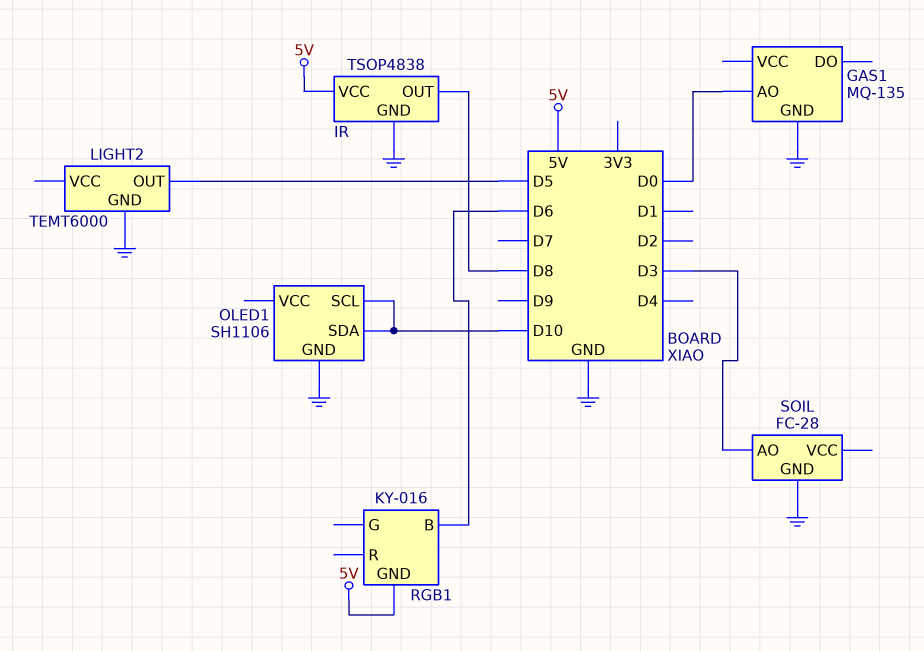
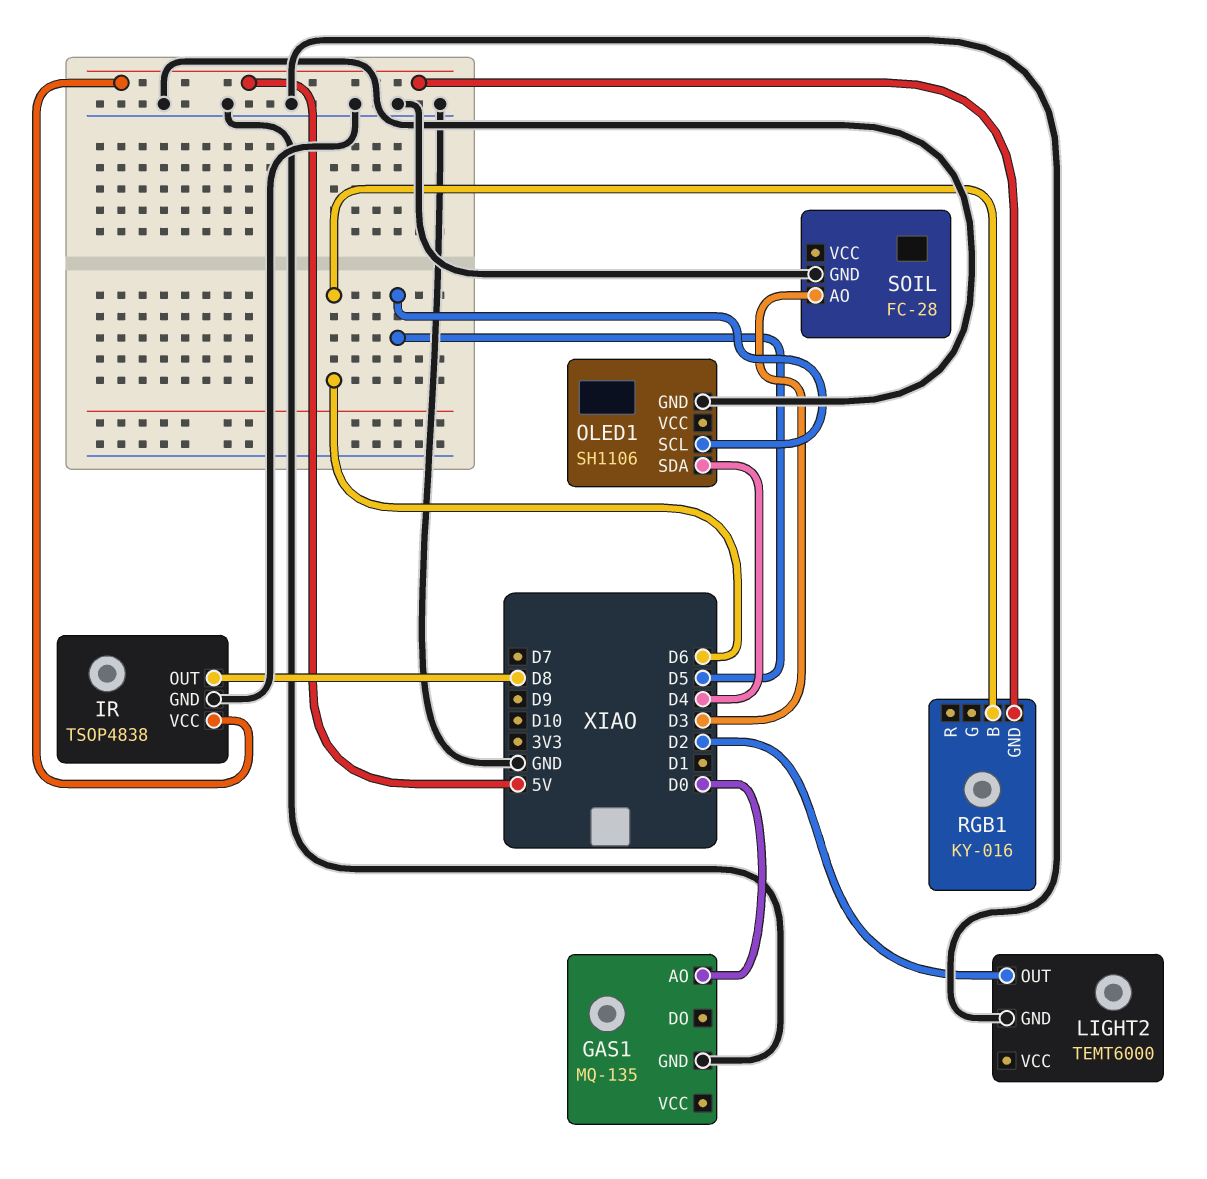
LIGHT2 pin OUT: D5 -> D2
OLED1 pin SCL: D10 -> D5
OLED1 pin SDA: D10 -> D4

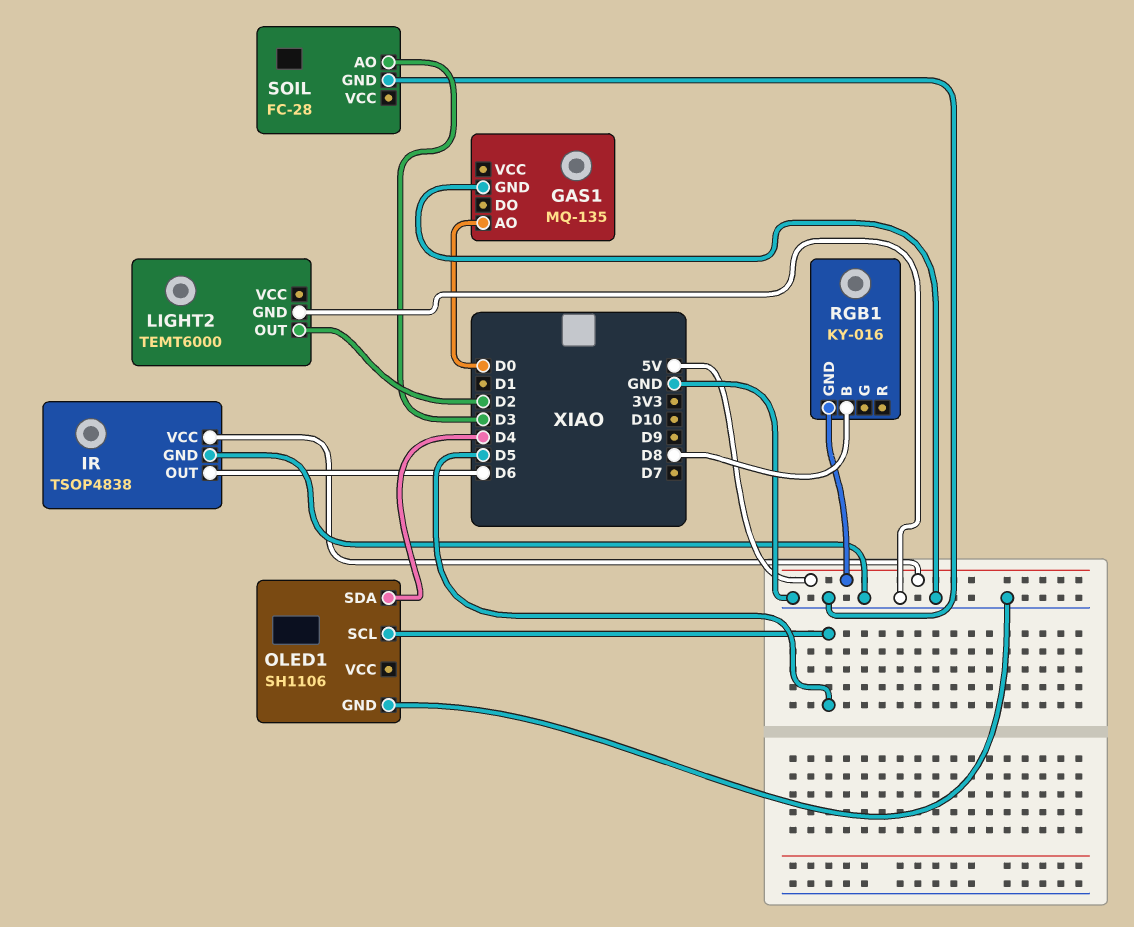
IR pin OUT: D8 -> D6
RGB1 pin B: D6 -> D8

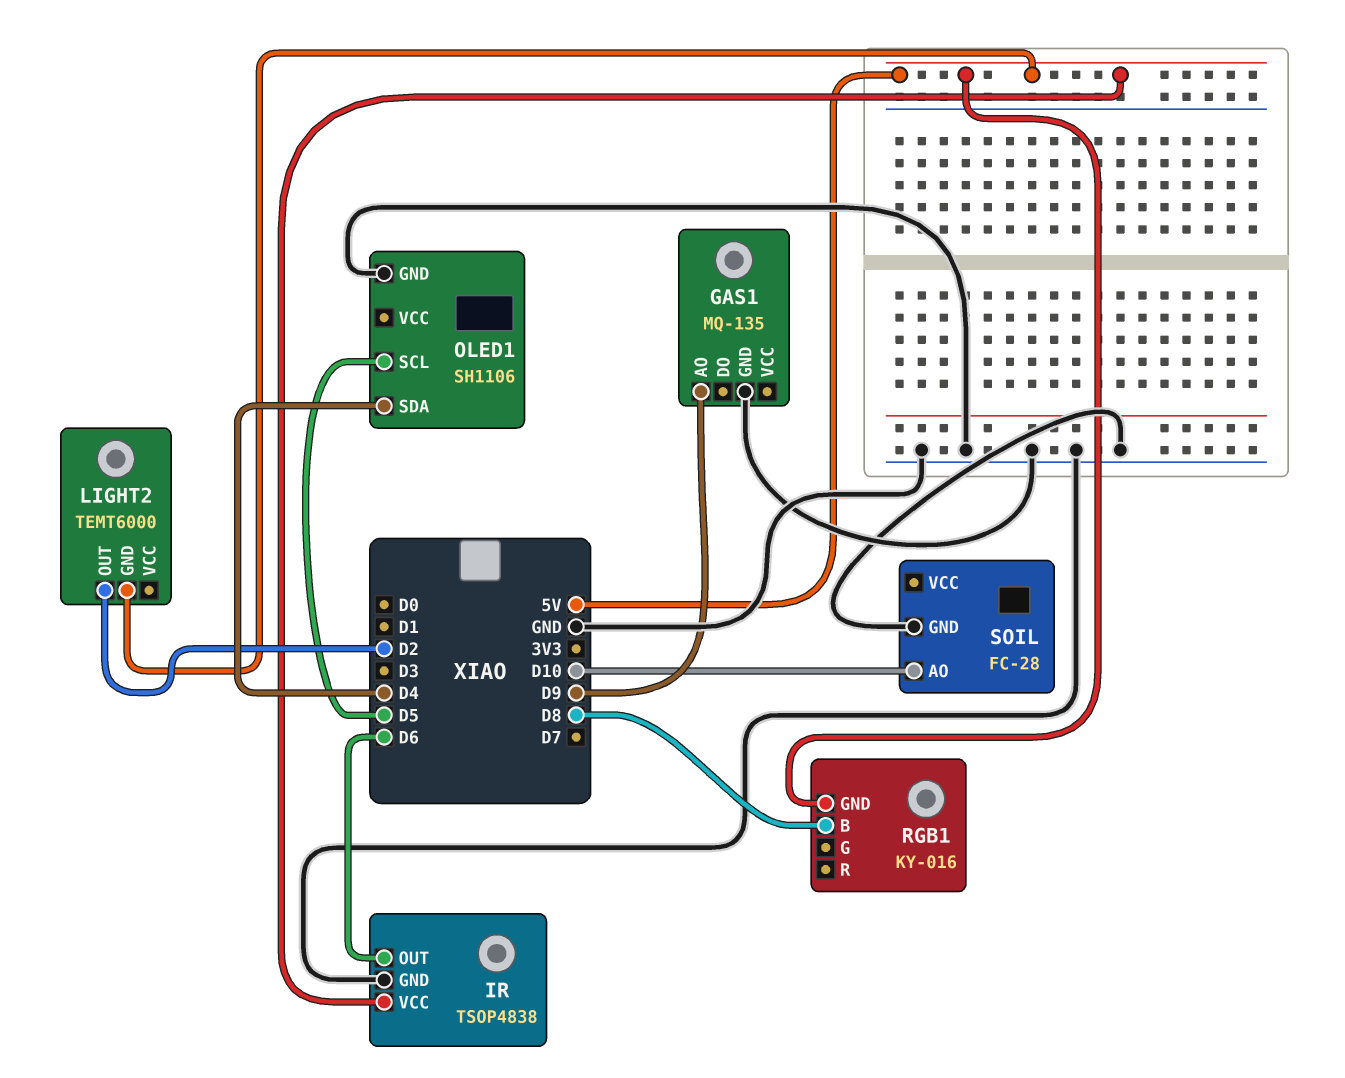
GAS1 pin AO: D0 -> D9
LIGHT2 pin GND: GND -> 5V
SOIL pin AO: D3 -> D10

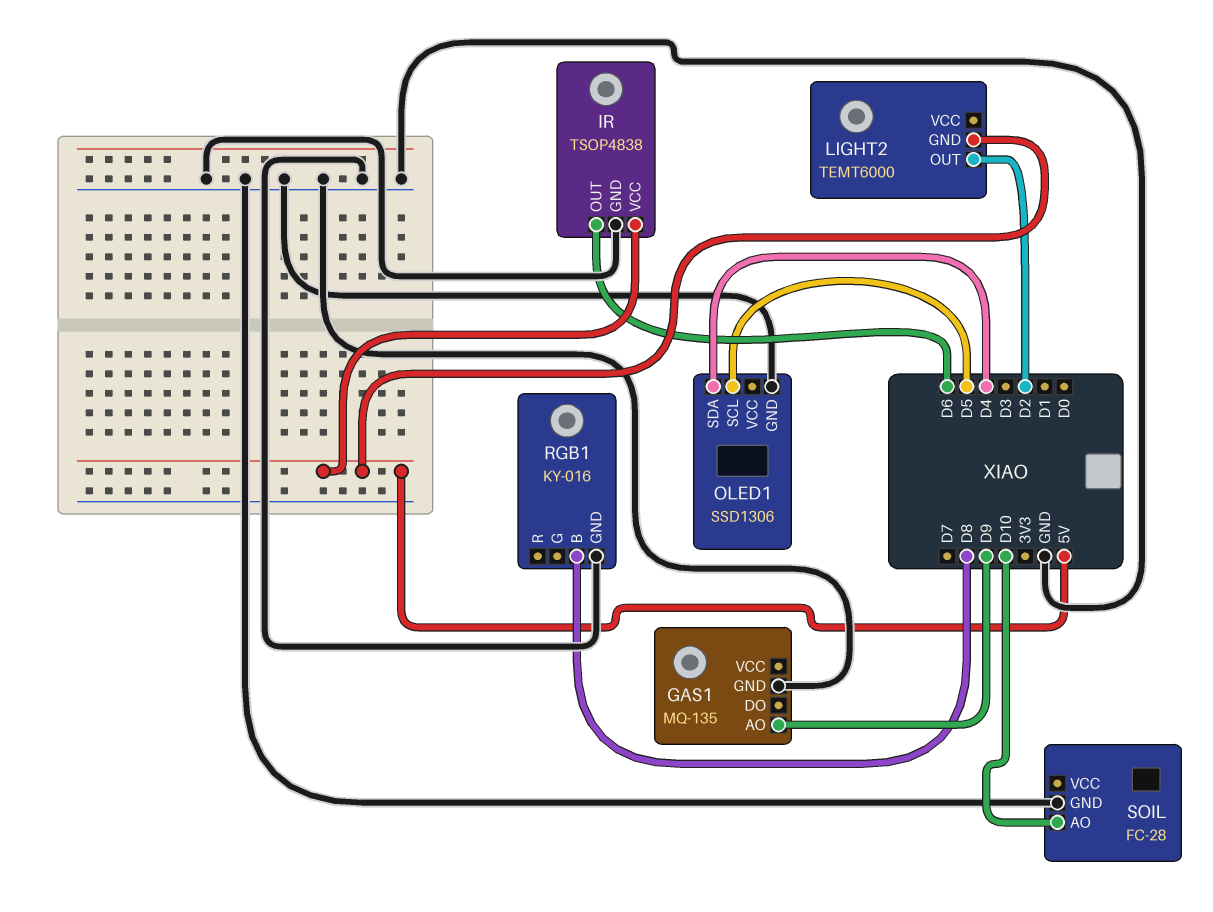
OLED1: SH1106 -> SSD1306
RGB1 pin GND: 5V -> GND

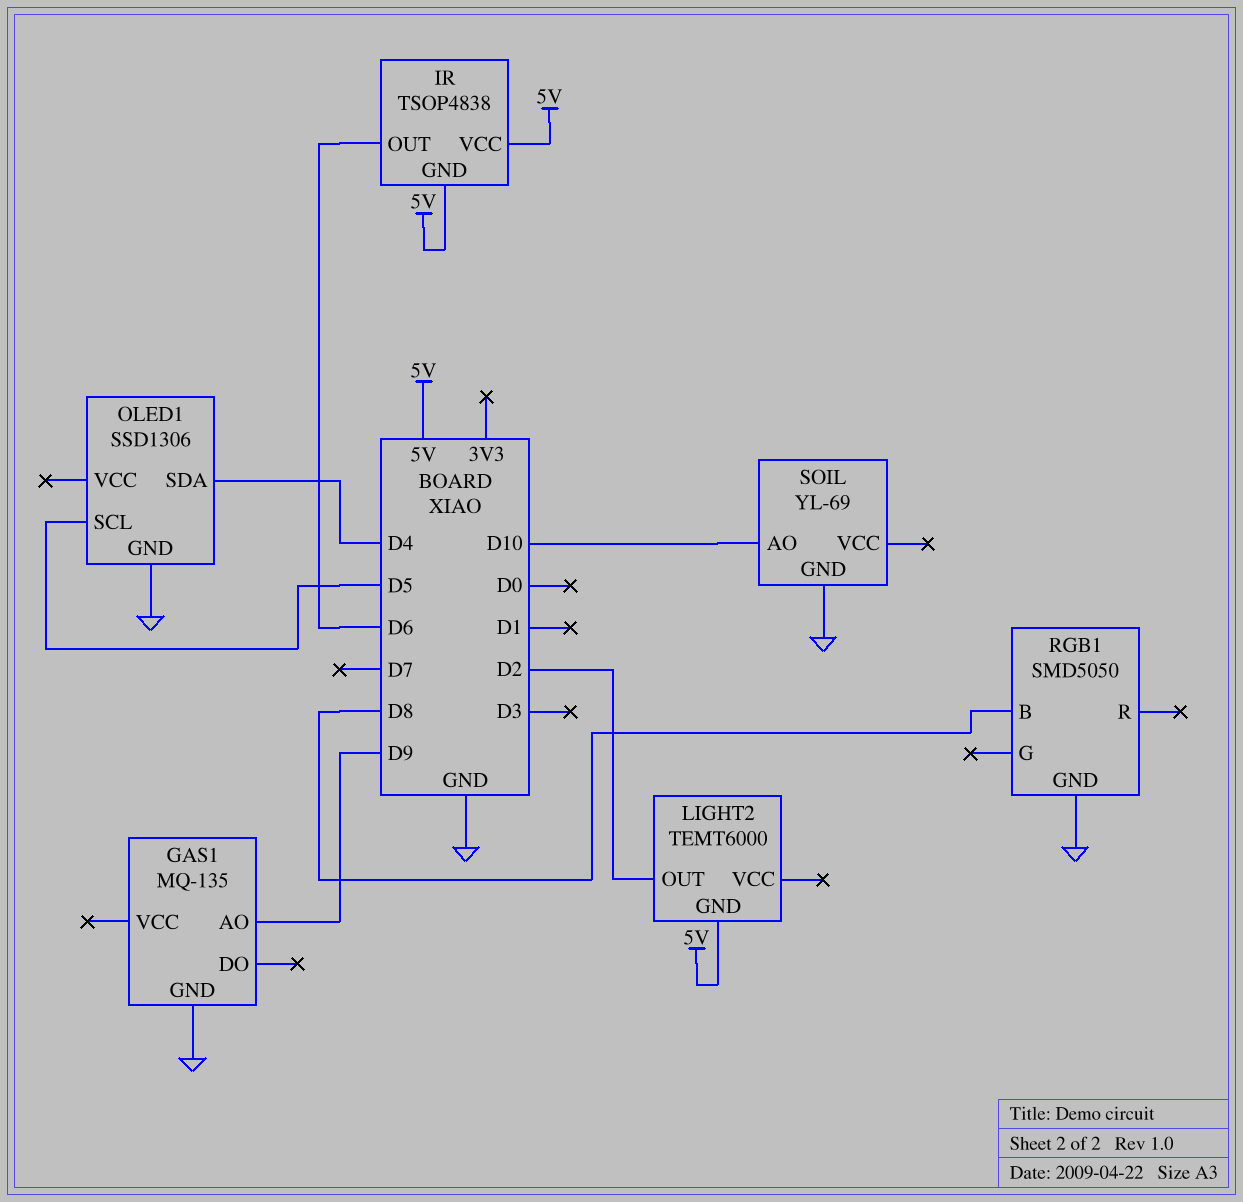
IR pin GND: GND -> 5V
RGB1: KY-016 -> SMD5050
SOIL: FC-28 -> YL-69

